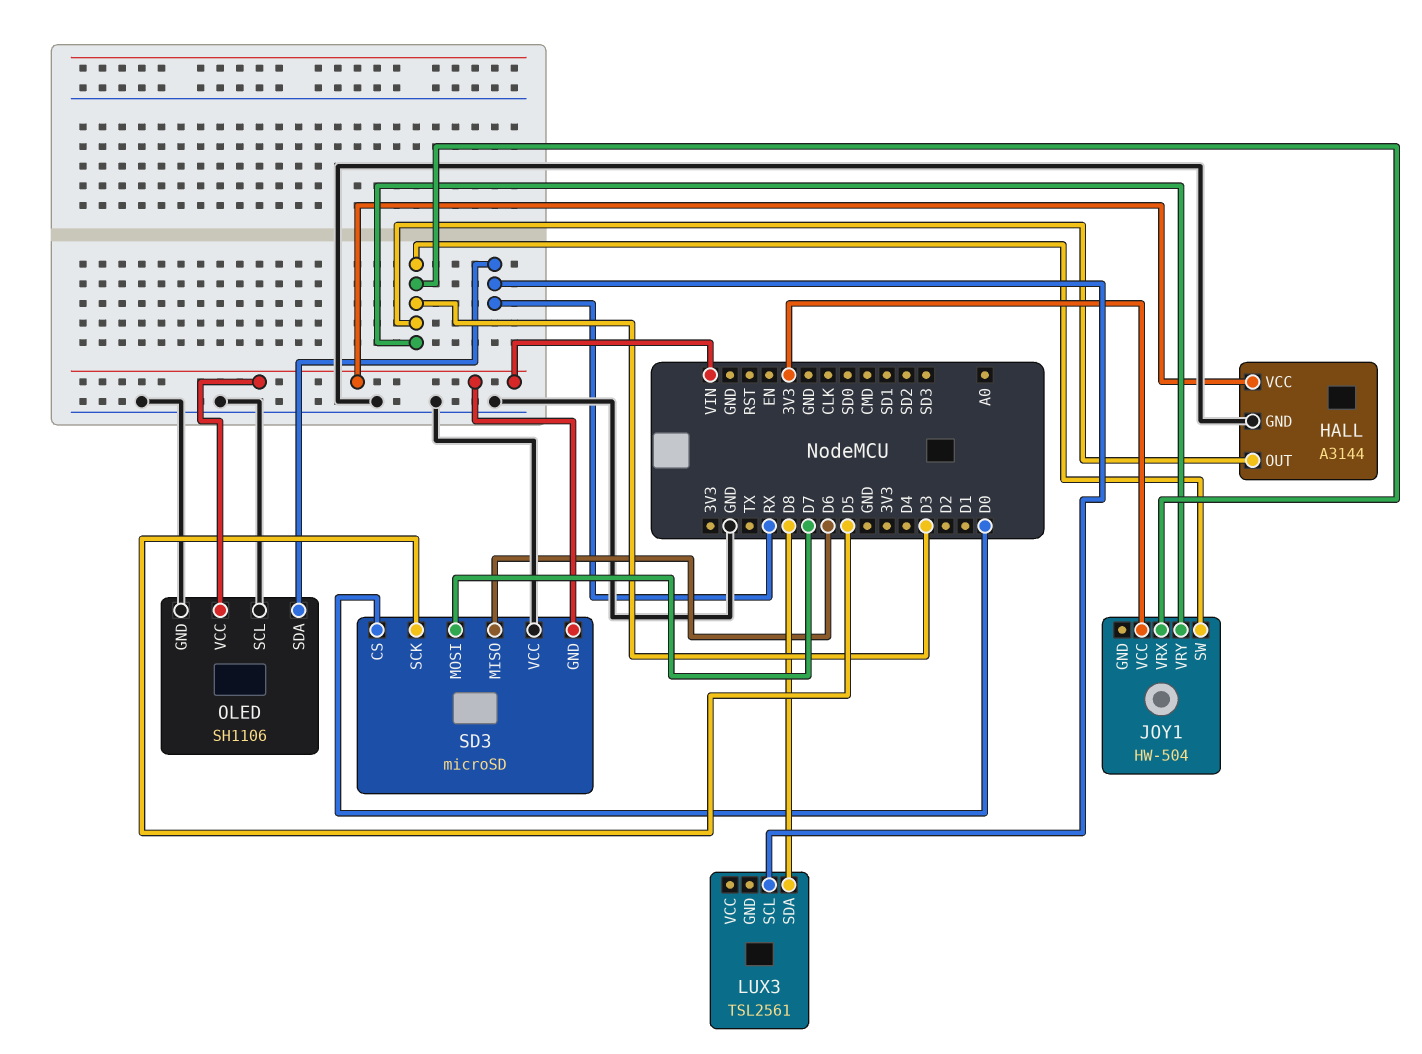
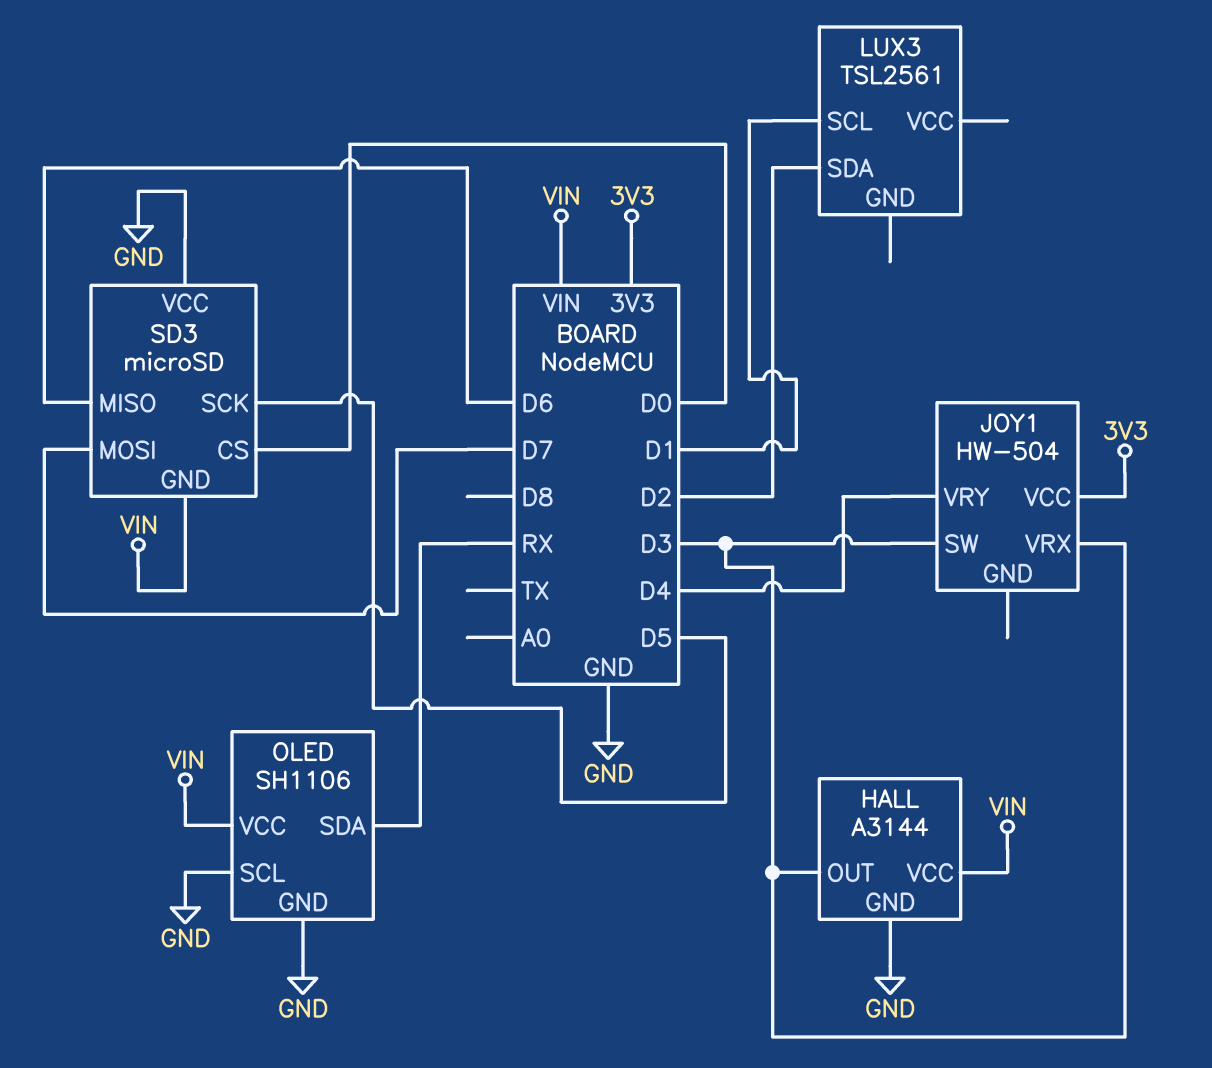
JOY1 pin VRY: D3 -> D4
LUX3 pin SCL: RX -> D1
LUX3 pin SDA: D8 -> D2

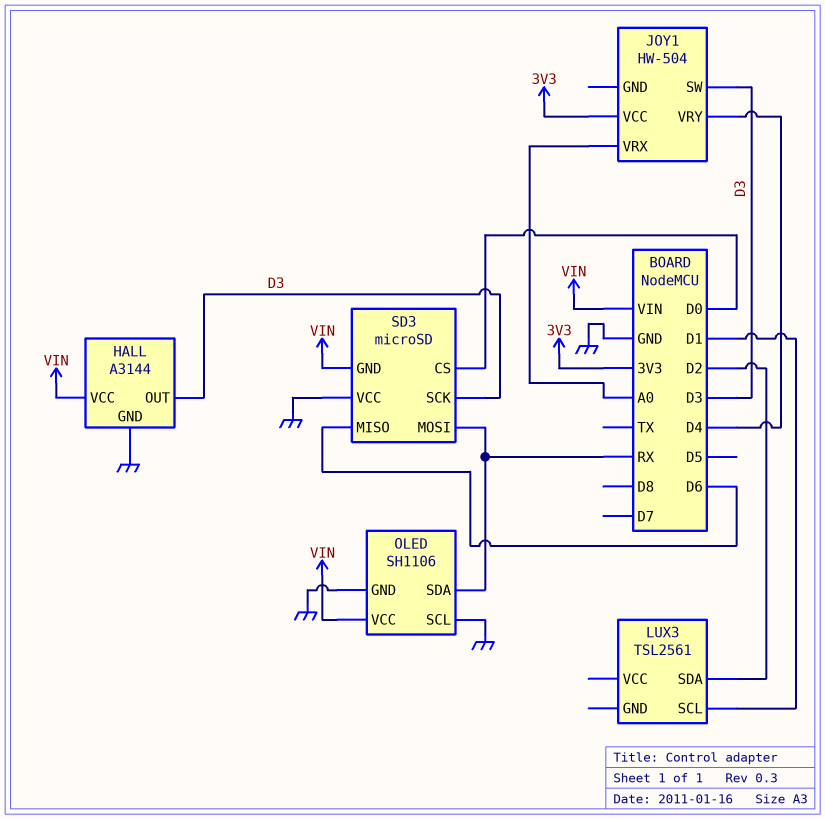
JOY1 pin VRX: D3 -> A0
SD3 pin MOSI: D7 -> RX
SD3 pin SCK: D5 -> D3

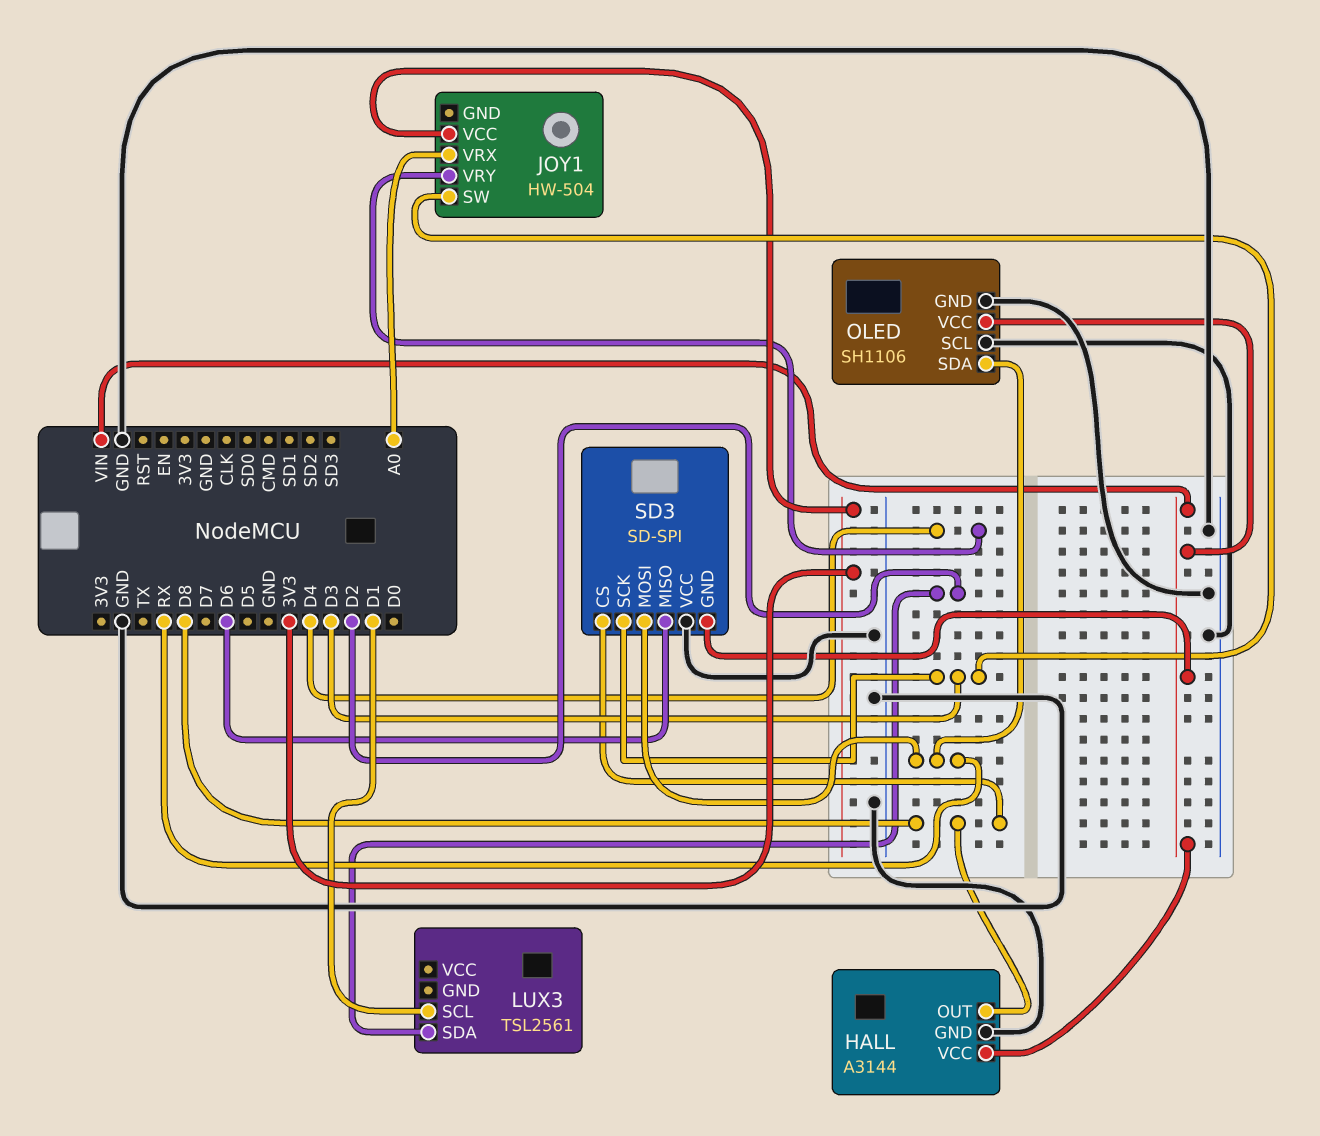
HALL pin OUT: D3 -> D8
SD3: microSD -> SD-SPI
SD3 pin CS: D0 -> D8

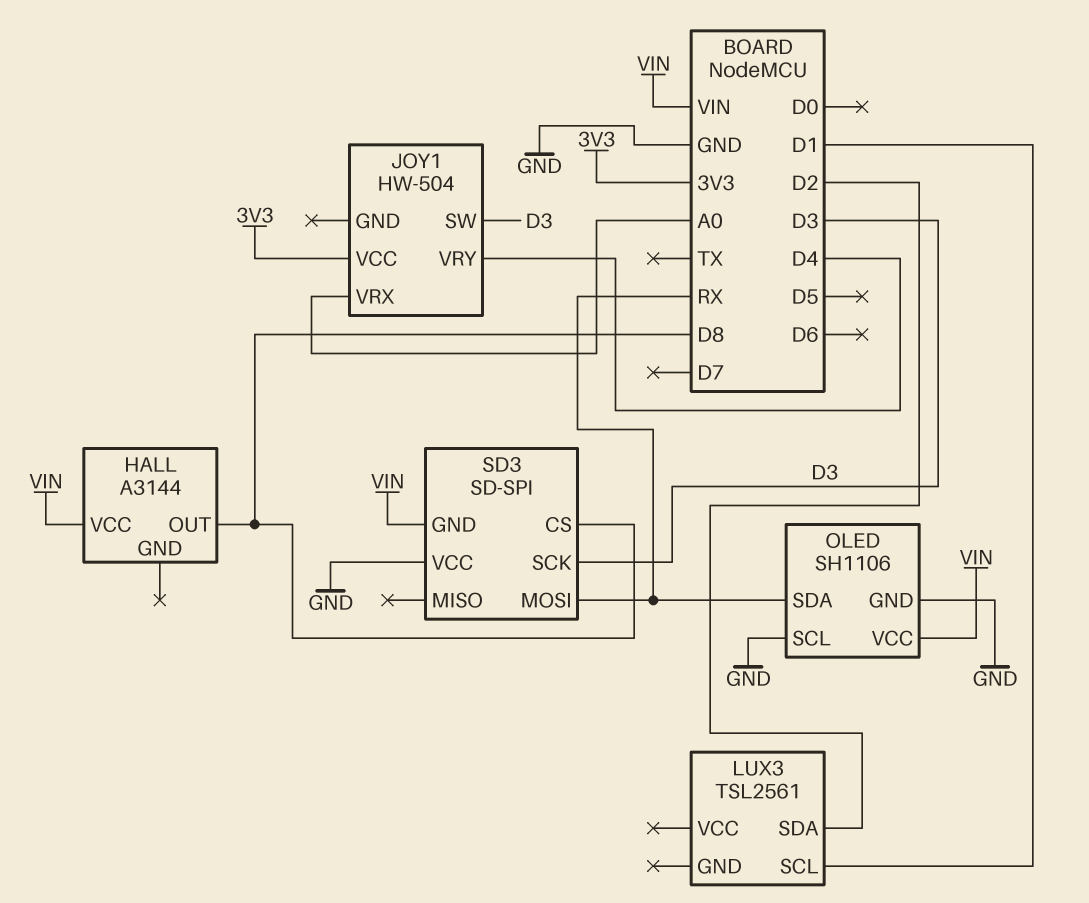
HALL pin GND: GND -> none
SD3 pin MISO: D6 -> none

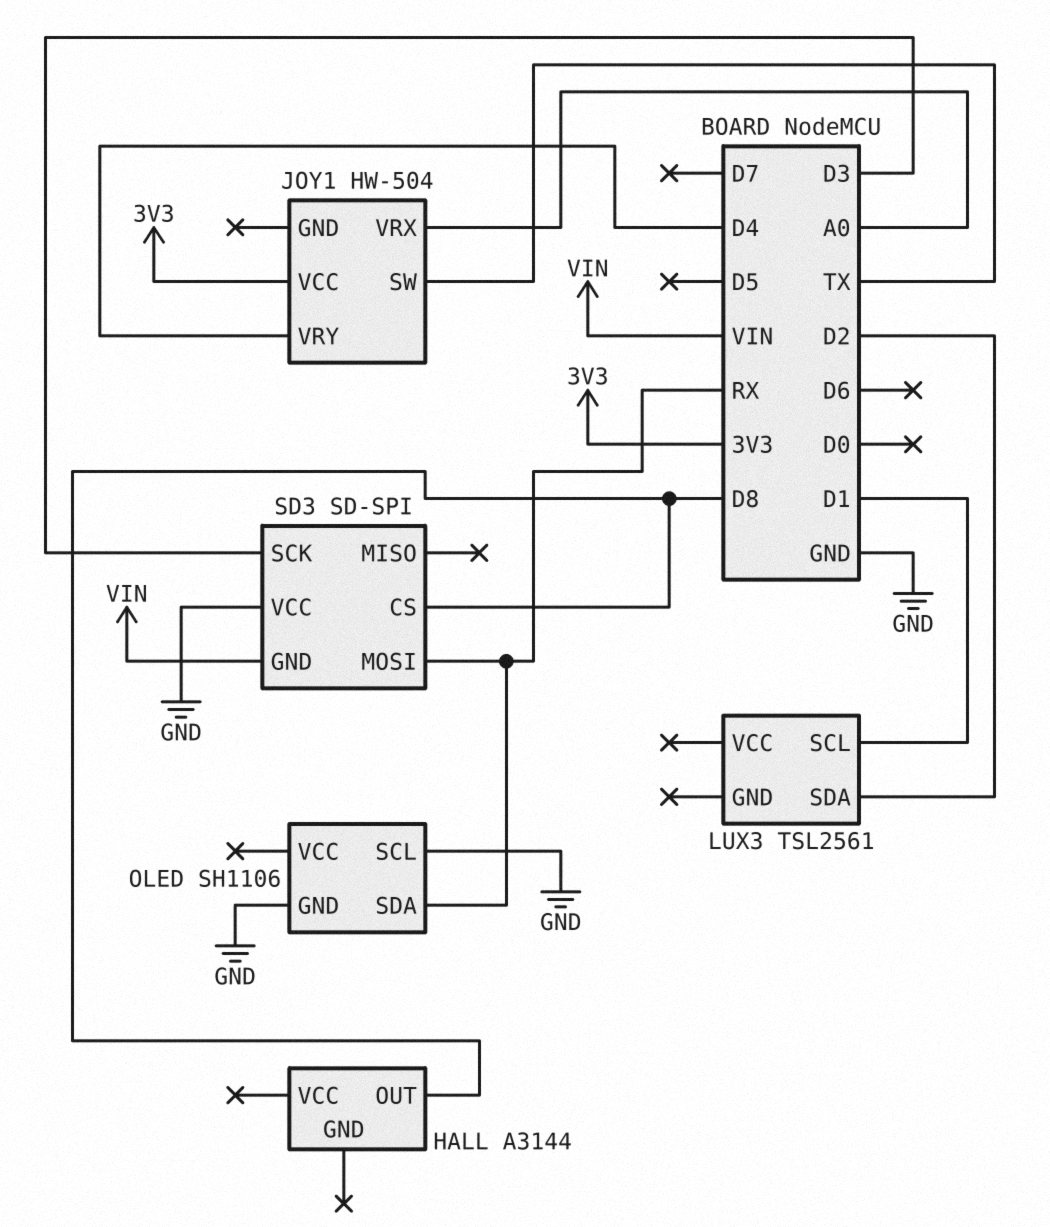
HALL pin VCC: VIN -> none
JOY1 pin SW: D3 -> TX
OLED pin VCC: VIN -> none

